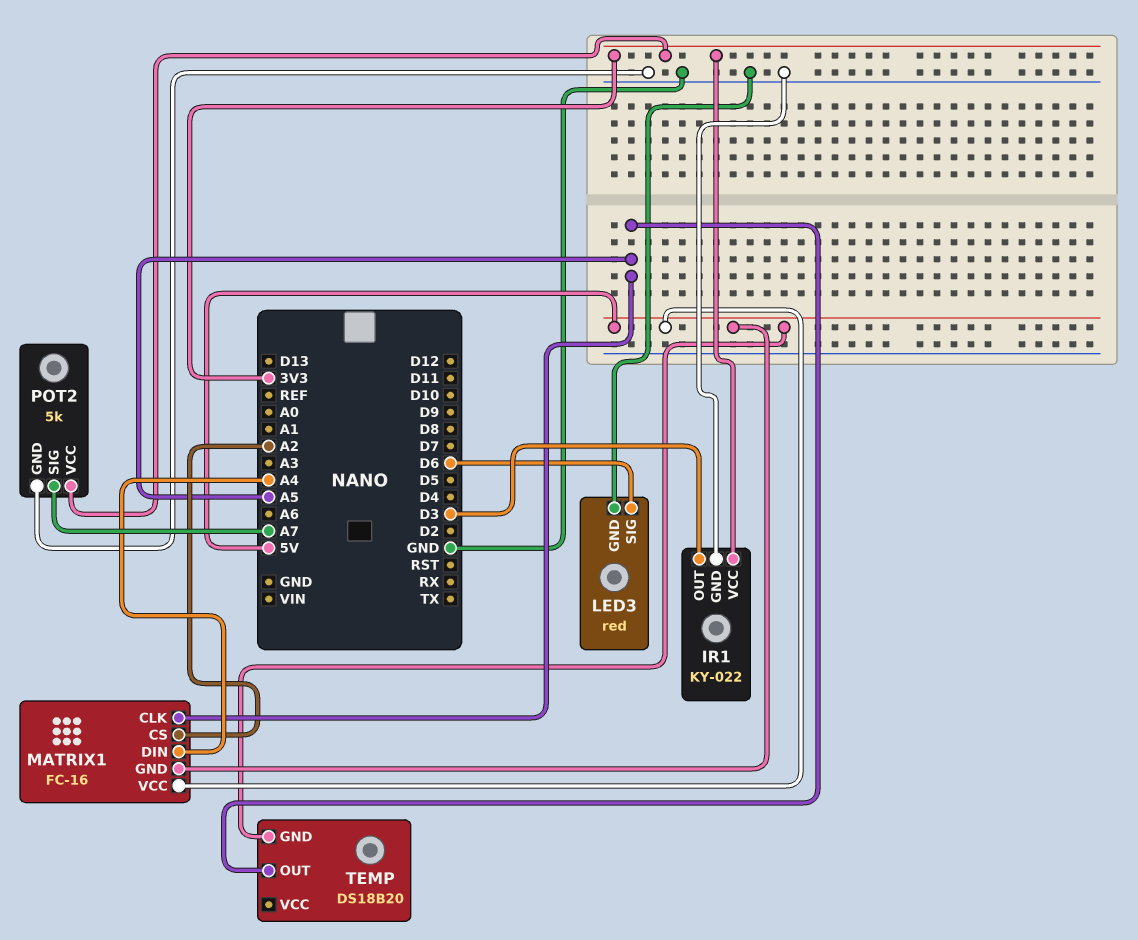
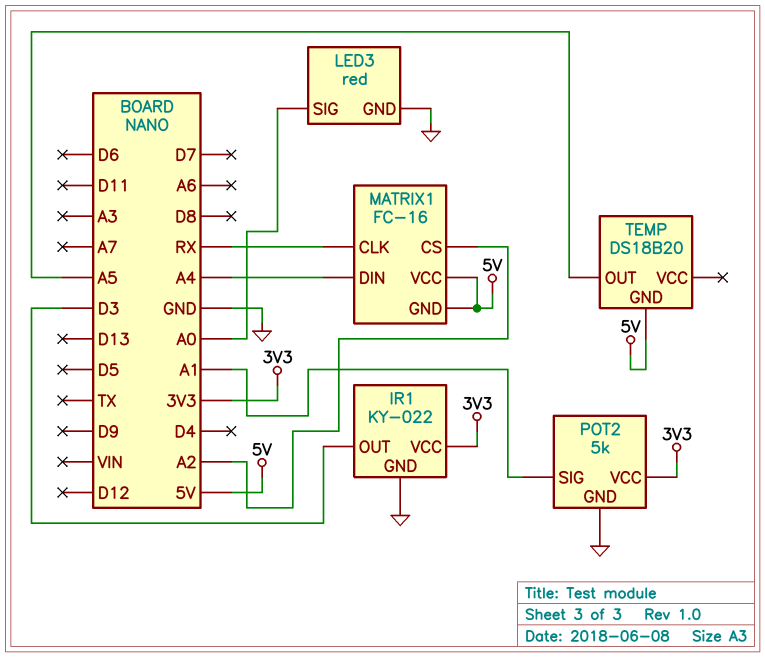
LED3 pin SIG: D6 -> A0
MATRIX1 pin CLK: A5 -> RX
POT2 pin SIG: A7 -> A1

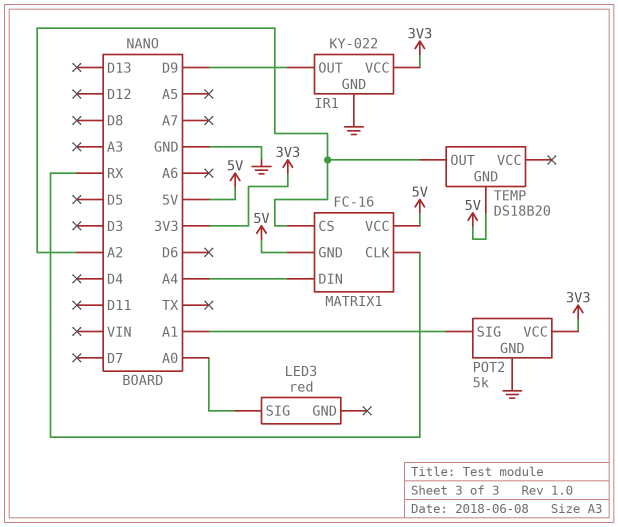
IR1 pin OUT: D3 -> D9
LED3 pin GND: GND -> none
TEMP pin OUT: A5 -> A2

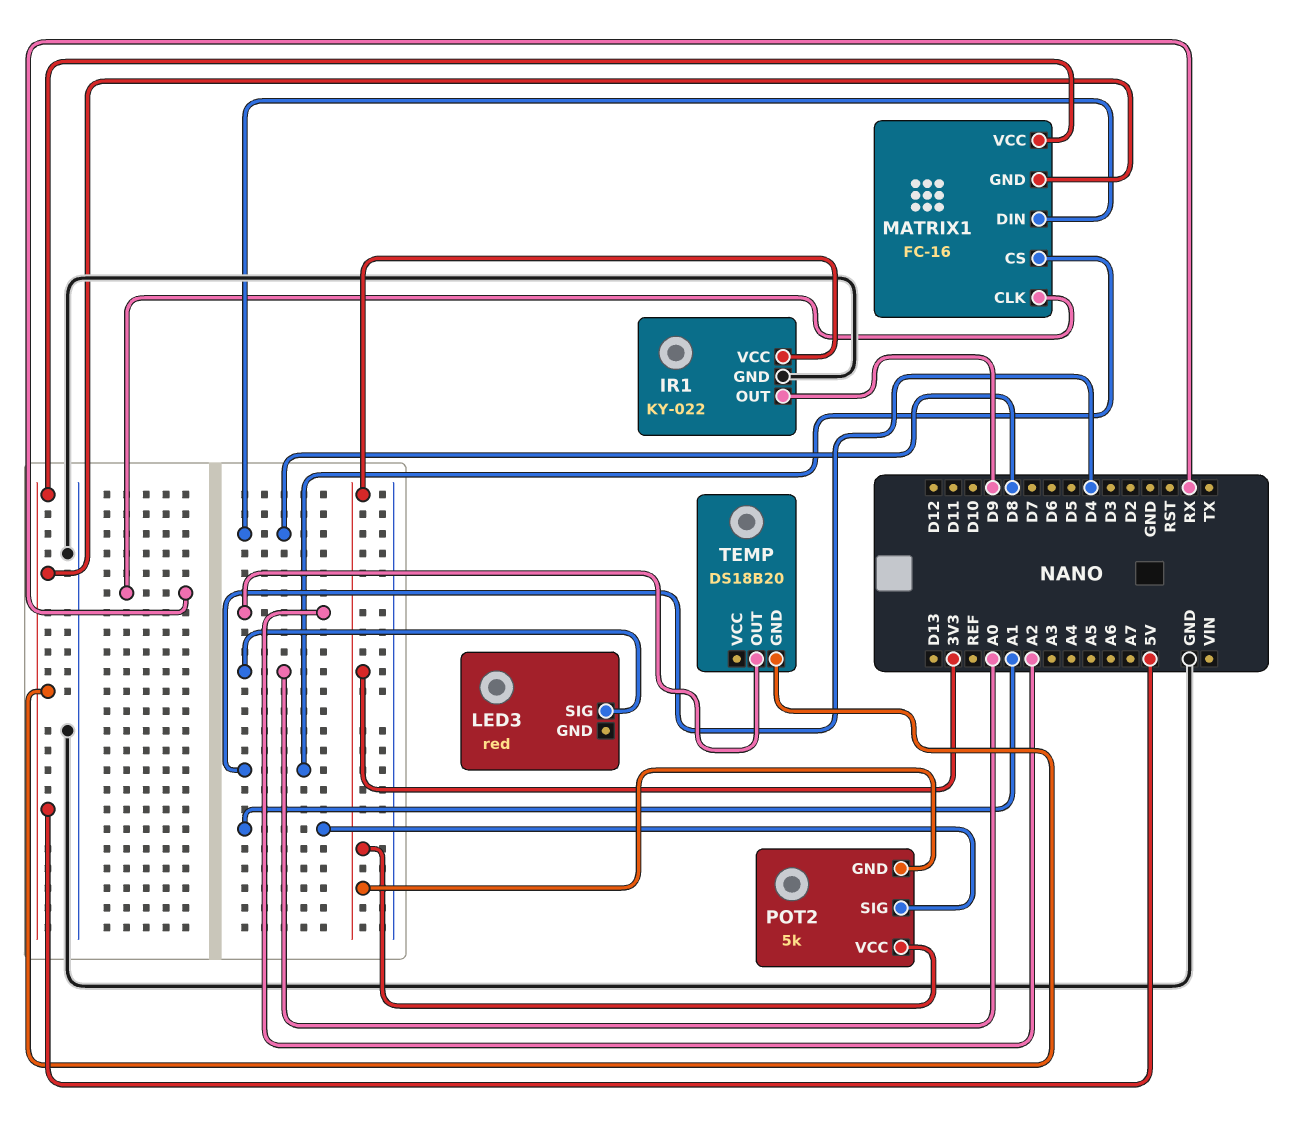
MATRIX1 pin CS: A2 -> D4
MATRIX1 pin DIN: A4 -> D8
POT2 pin GND: GND -> 3V3

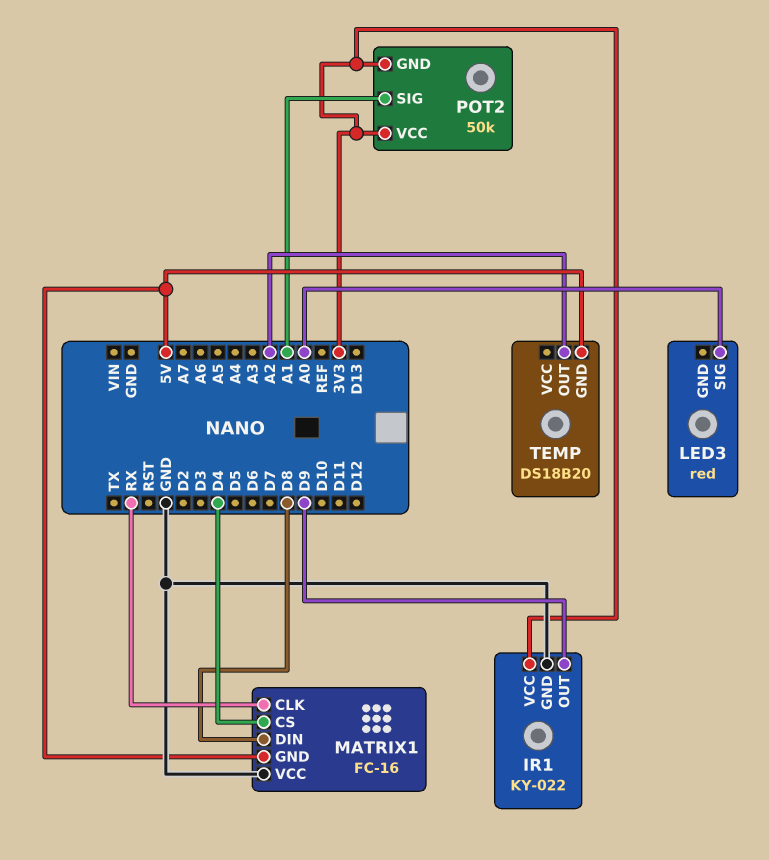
MATRIX1 pin VCC: 5V -> GND
POT2: 5k -> 50k

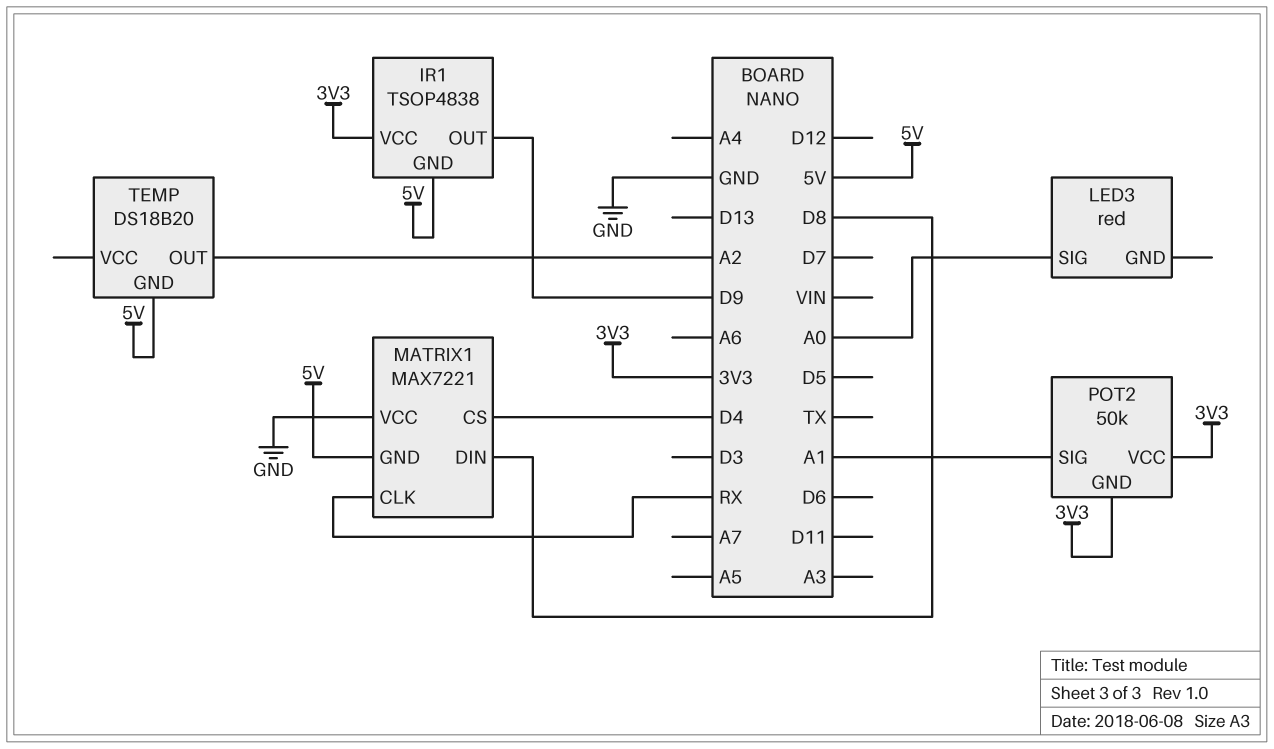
IR1: KY-022 -> TSOP4838
IR1 pin GND: GND -> 5V
MATRIX1: FC-16 -> MAX7221

